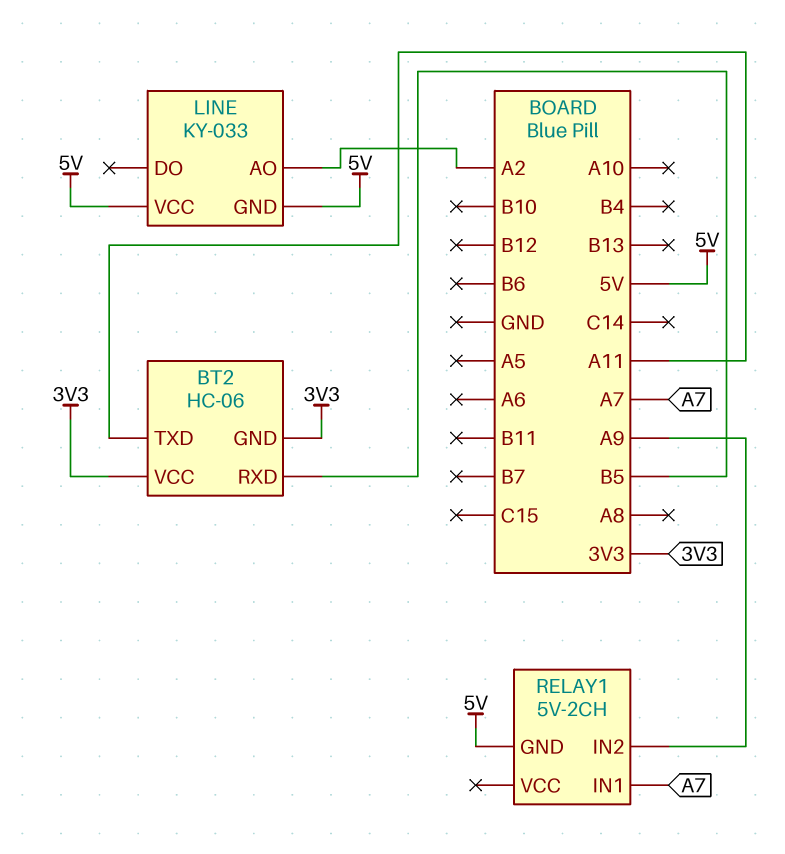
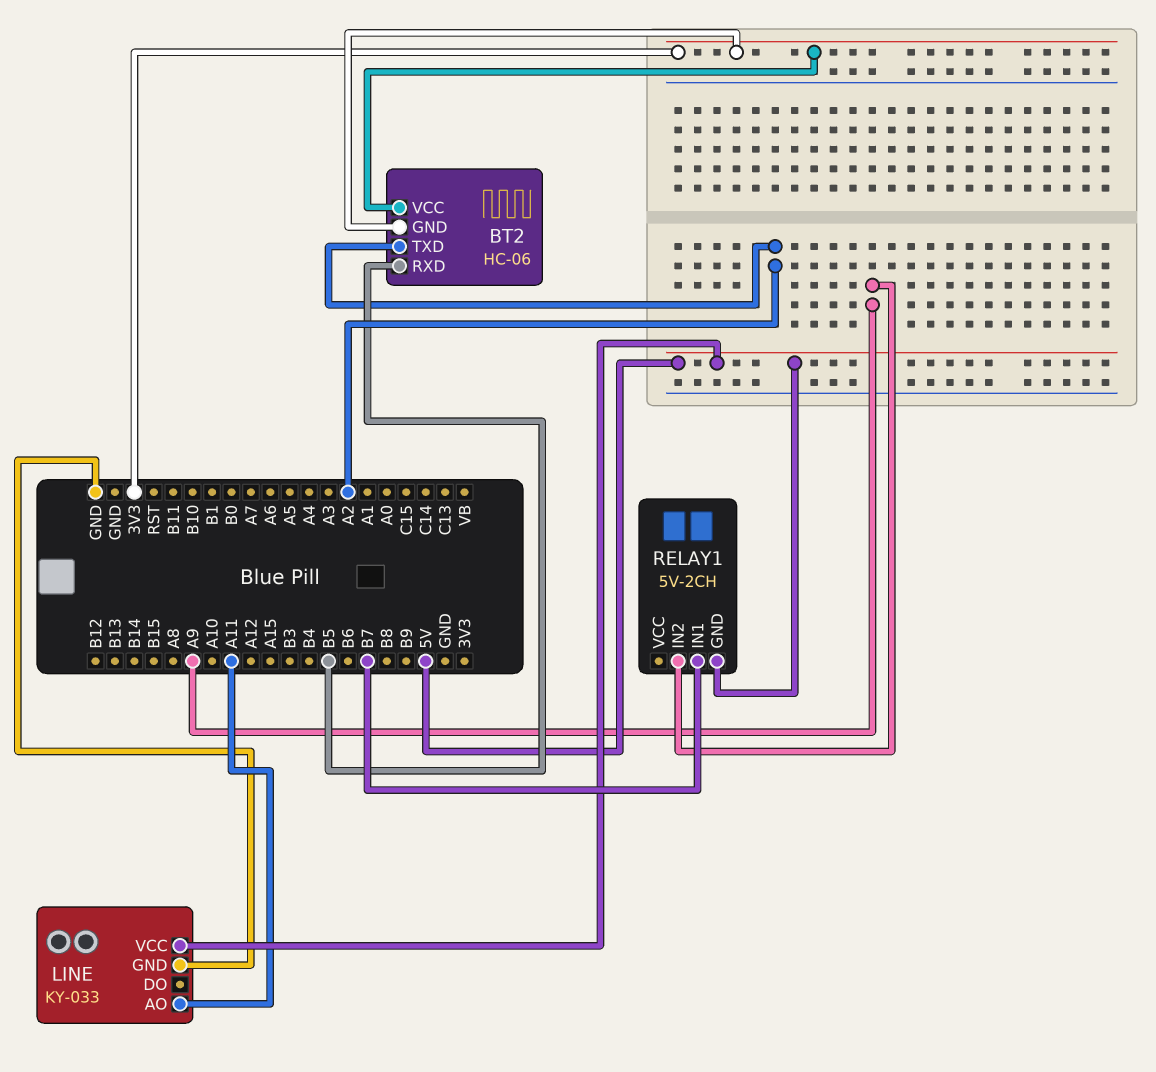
BT2 pin TXD: A11 -> A2
LINE pin AO: A2 -> A11
LINE pin GND: 5V -> GND
RELAY1 pin IN1: A7 -> B7

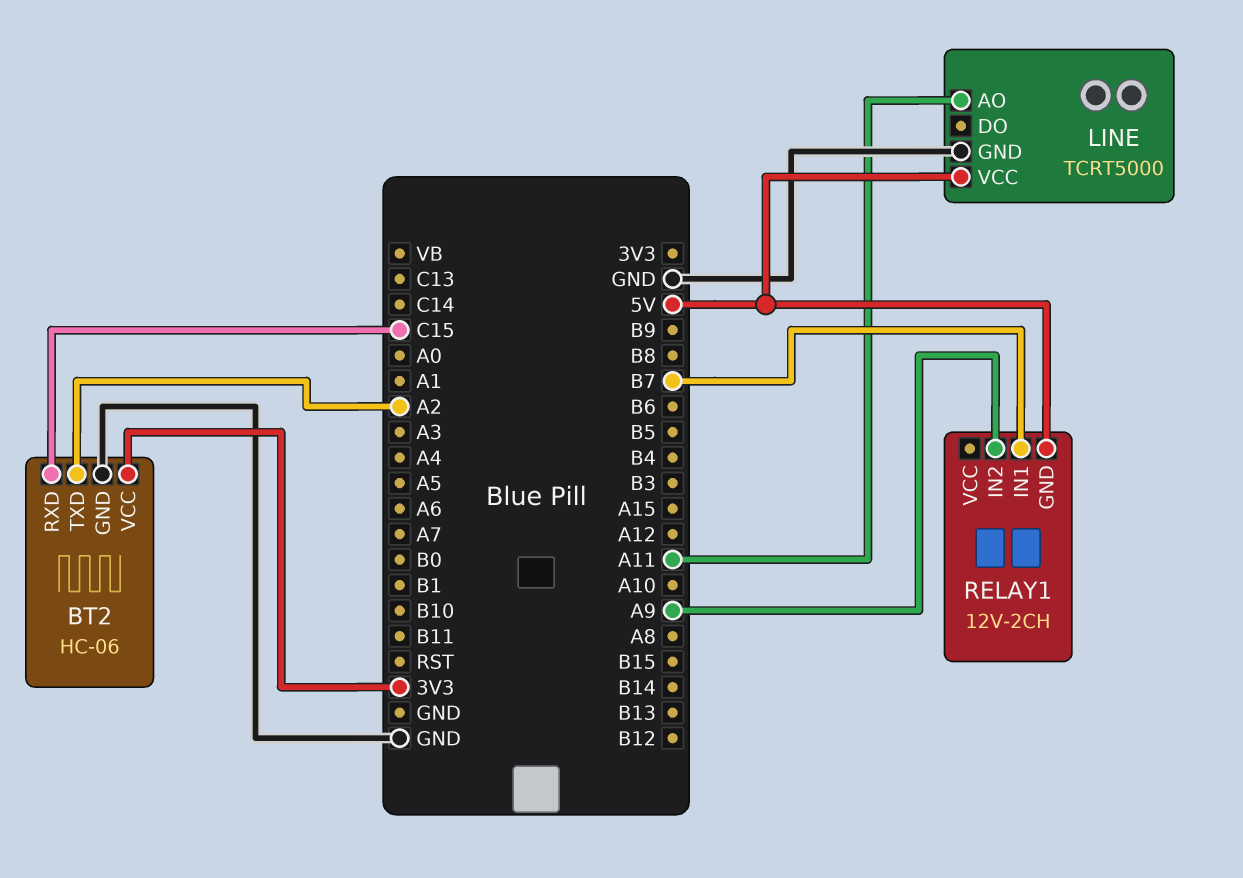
BT2 pin GND: 3V3 -> GND
BT2 pin RXD: B5 -> C15
LINE: KY-033 -> TCRT5000
RELAY1: 5V-2CH -> 12V-2CH

